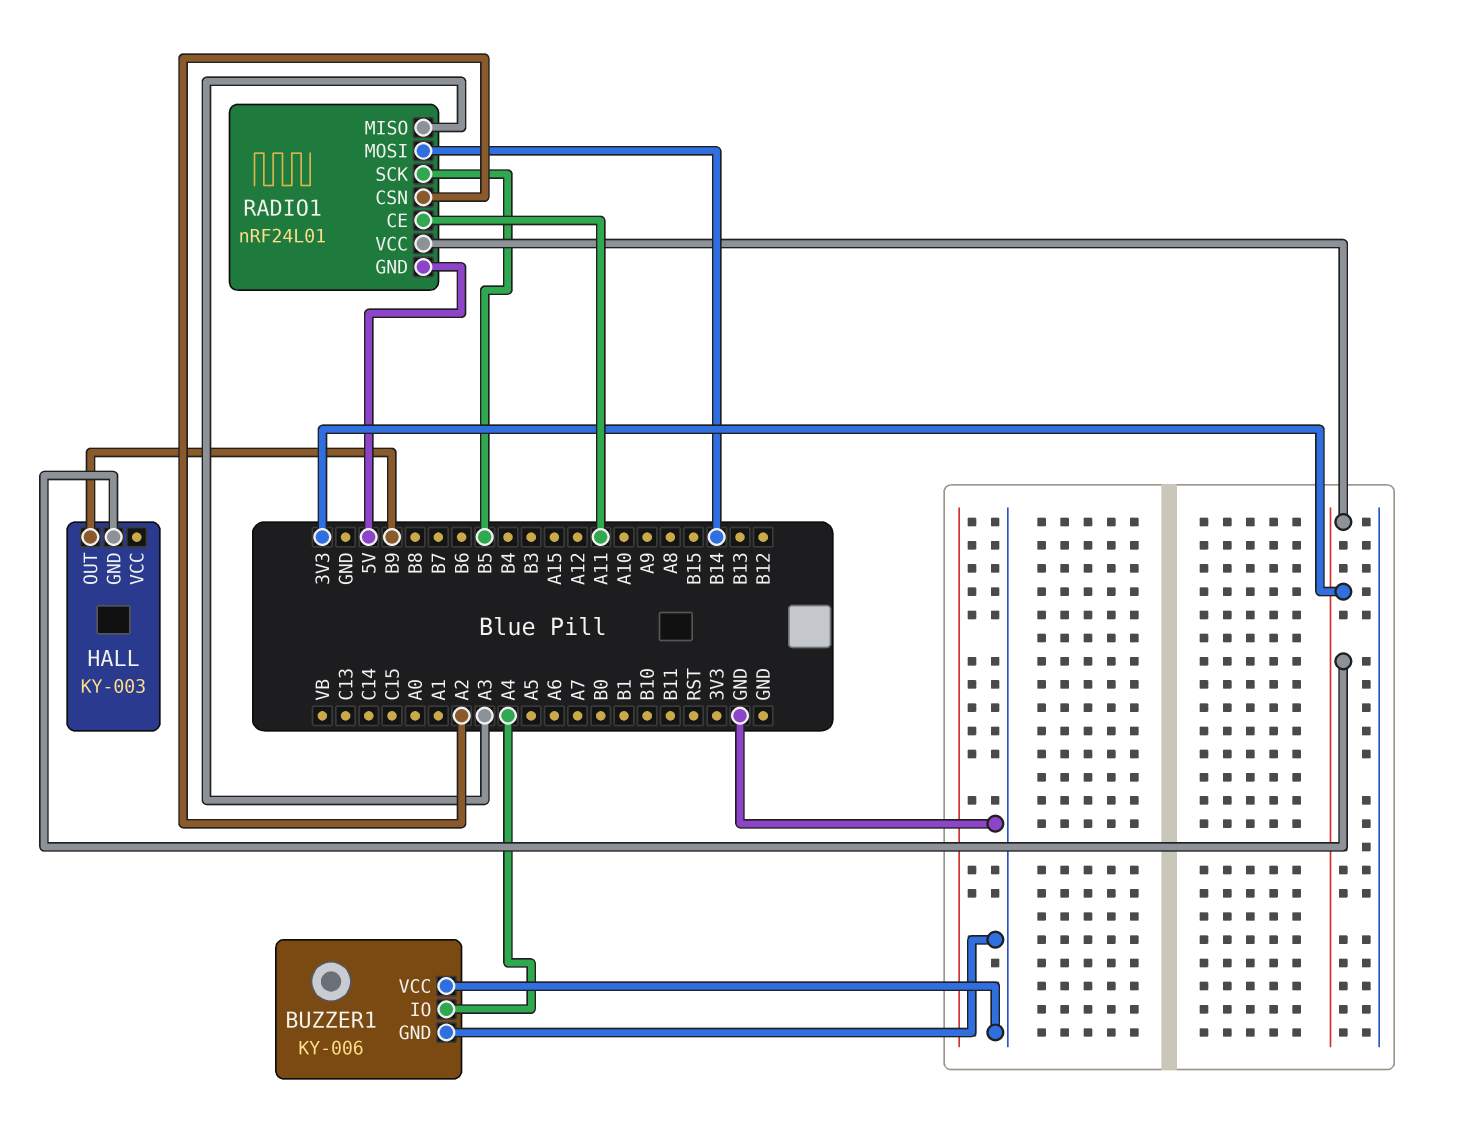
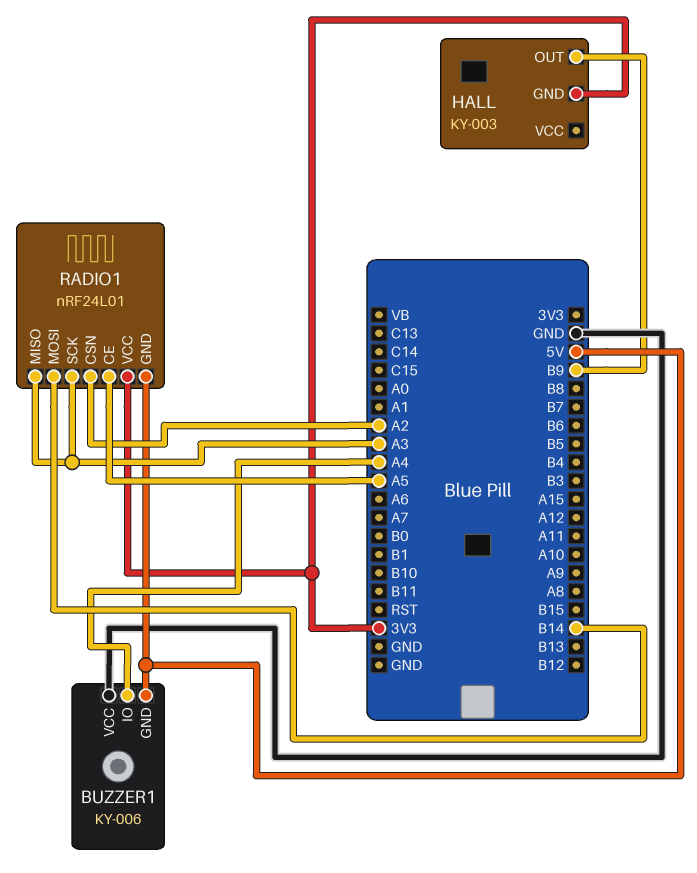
BUZZER1 pin GND: GND -> 5V
RADIO1 pin CE: A11 -> A5
RADIO1 pin SCK: B5 -> A3

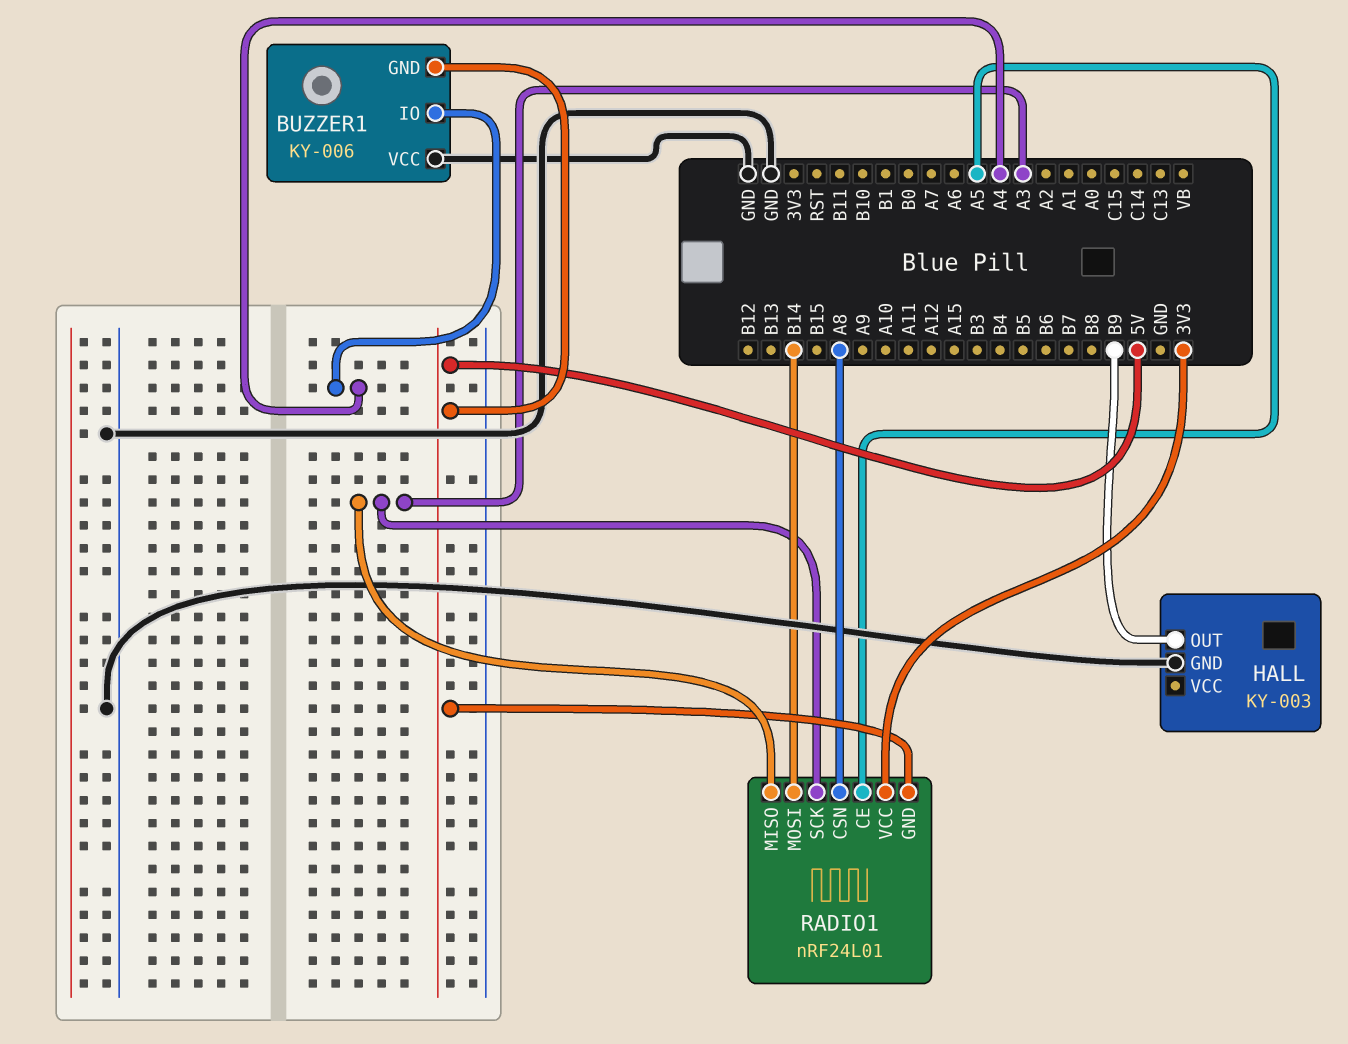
HALL pin GND: 3V3 -> GND
RADIO1 pin CSN: A2 -> A8

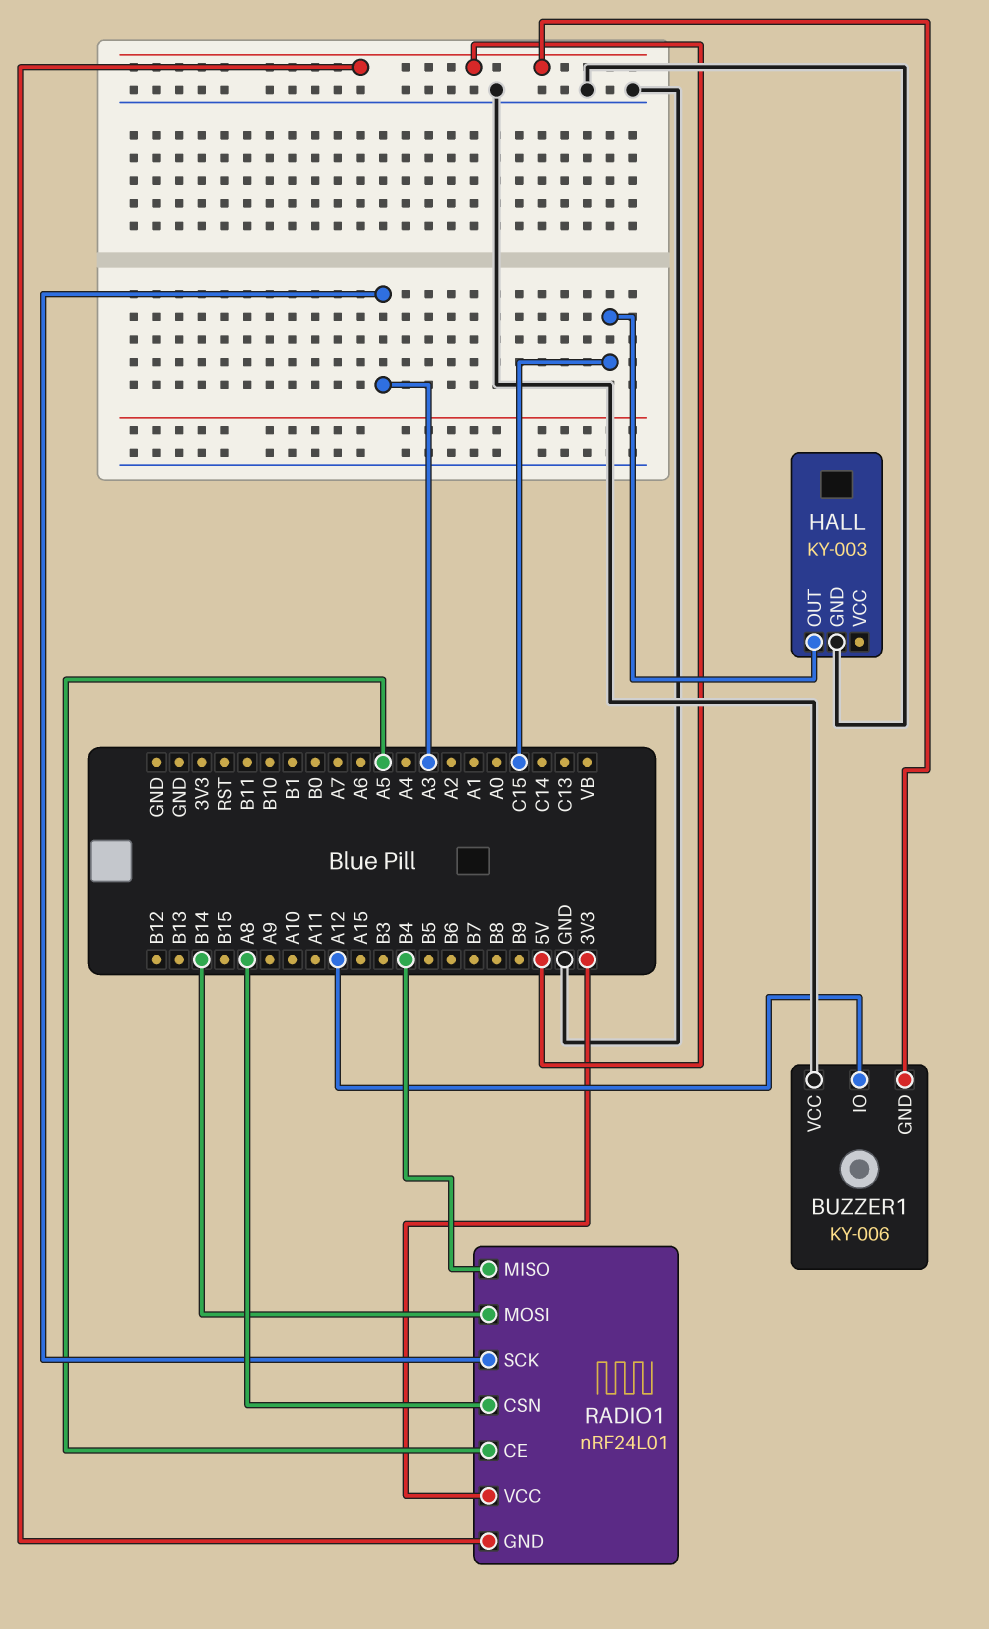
BUZZER1 pin IO: A4 -> A12
HALL pin OUT: B9 -> C15
RADIO1 pin MISO: A3 -> B4

